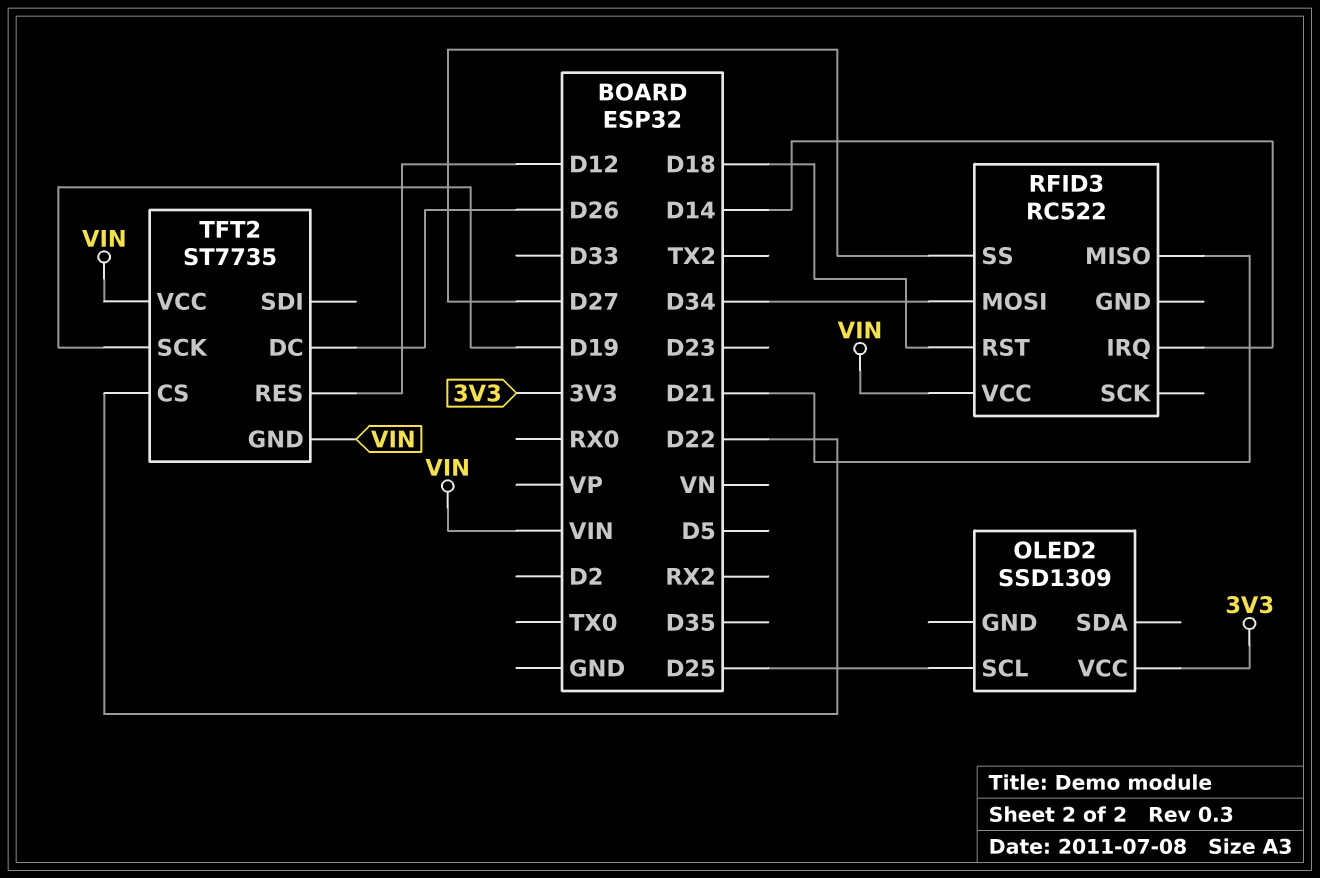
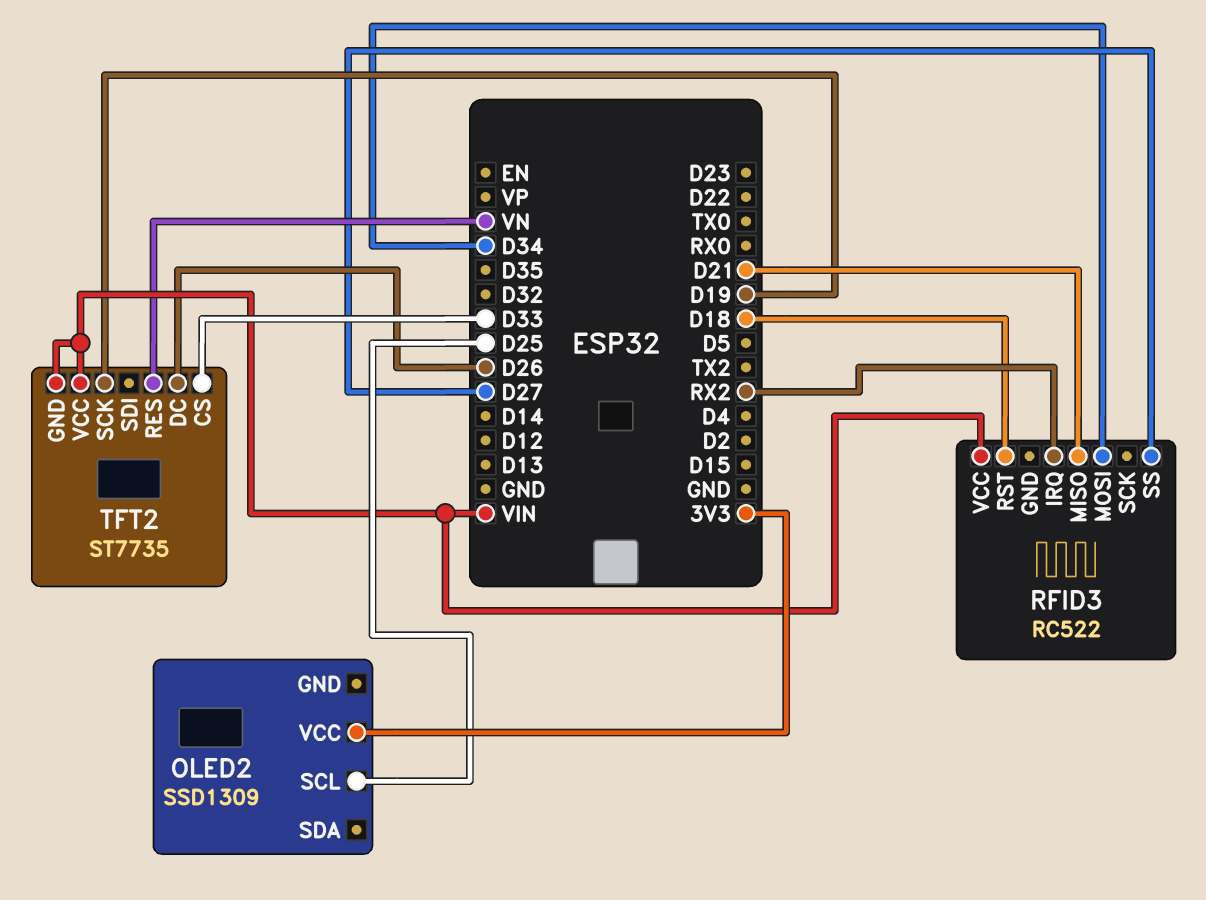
RFID3 pin IRQ: D14 -> RX2
TFT2 pin CS: D22 -> D33
TFT2 pin RES: D12 -> VN

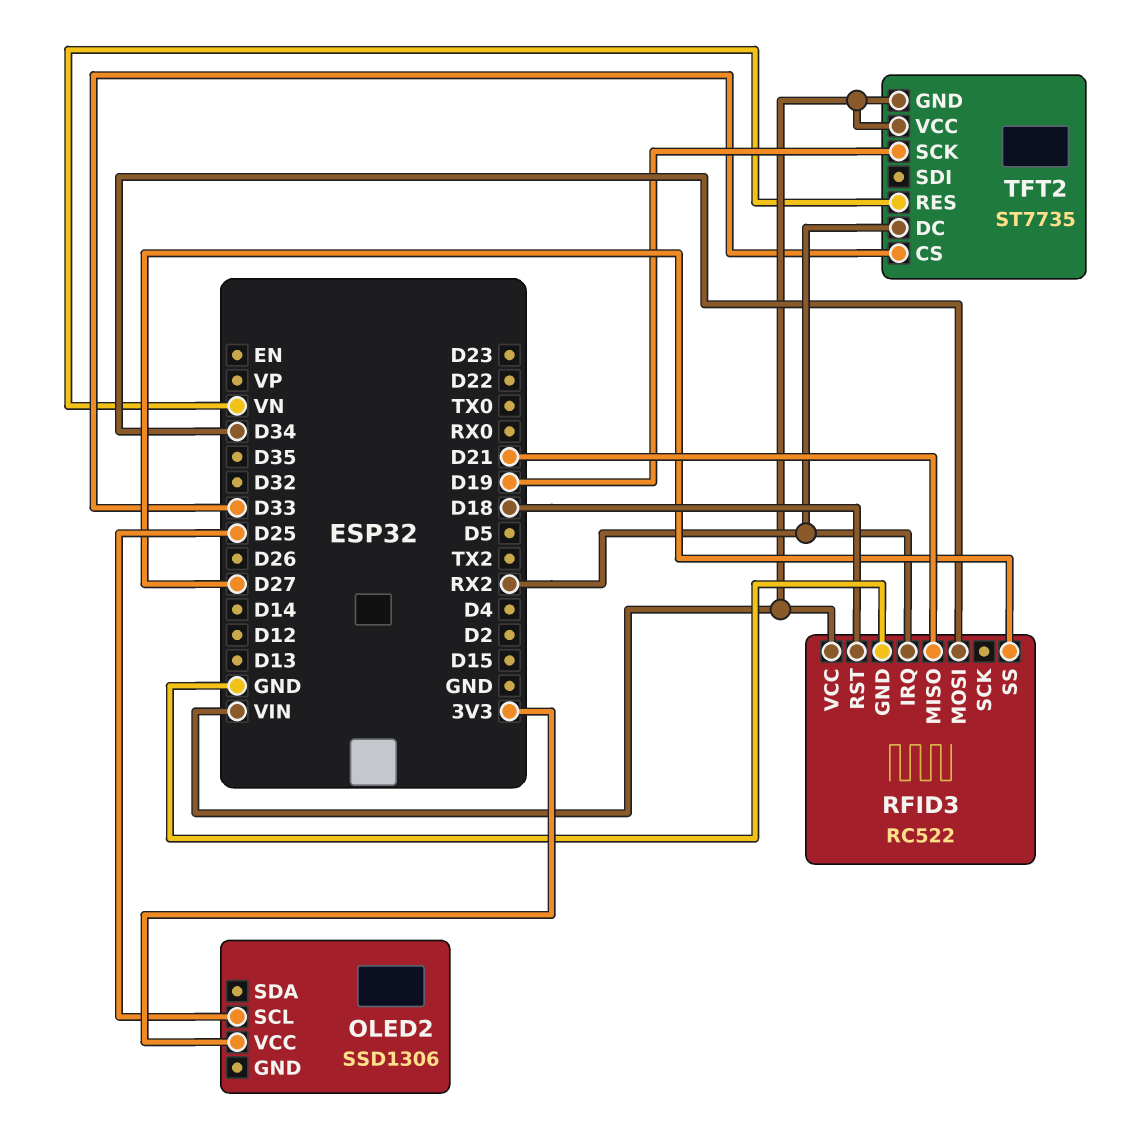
OLED2: SSD1309 -> SSD1306
RFID3 pin GND: none -> GND
TFT2 pin DC: D26 -> RX2

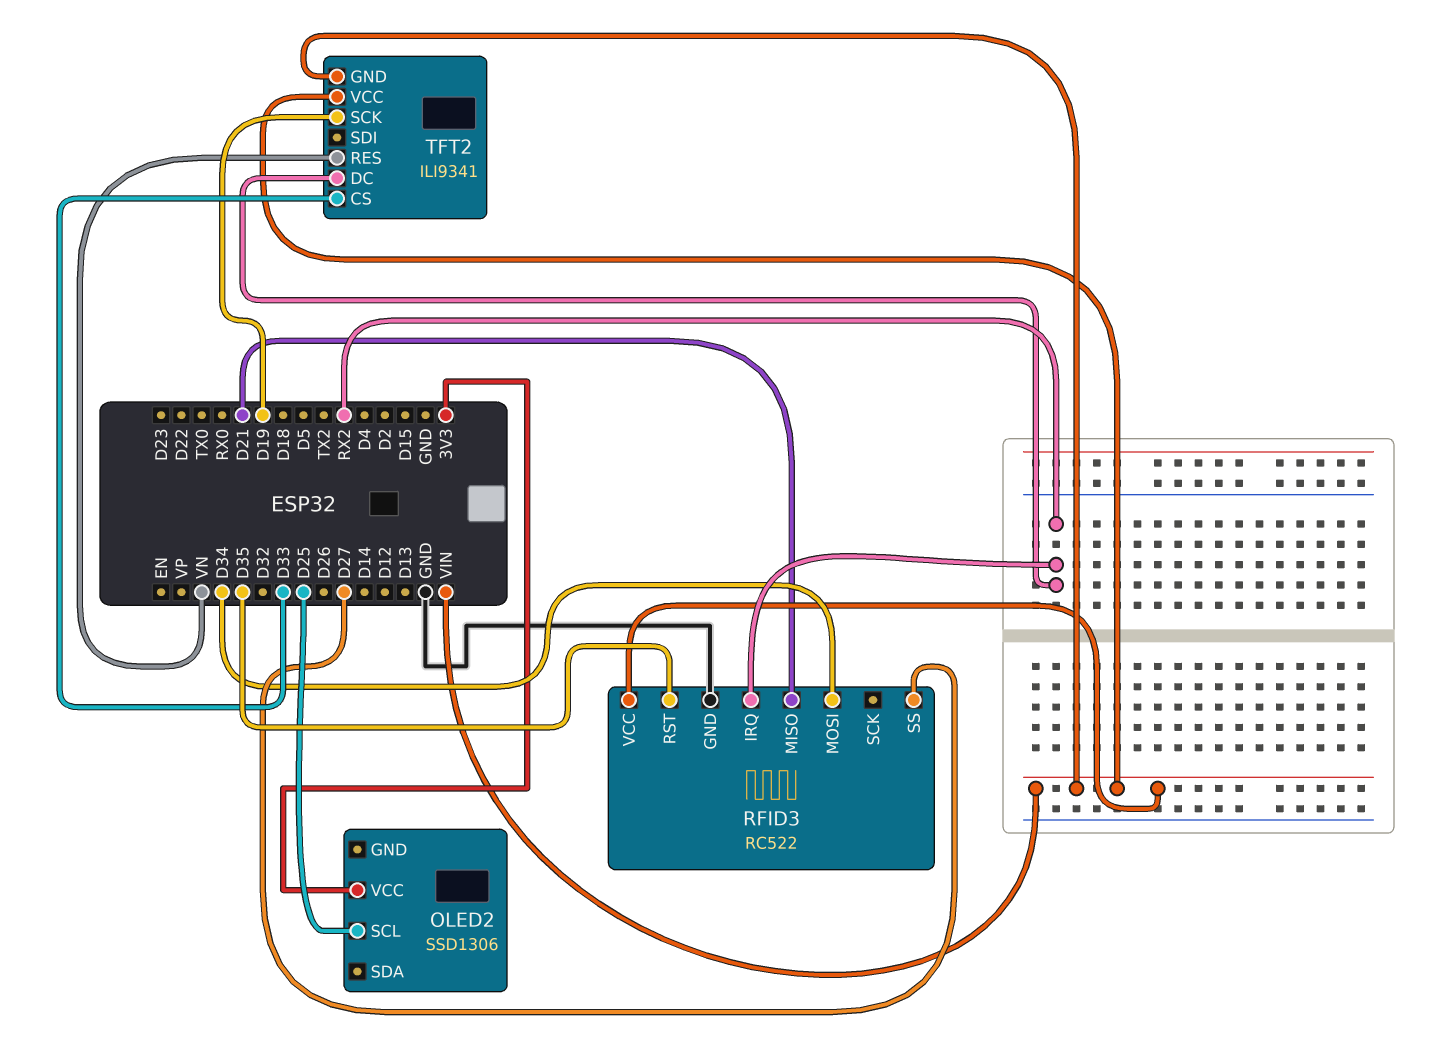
RFID3 pin RST: D18 -> D35
TFT2: ST7735 -> ILI9341

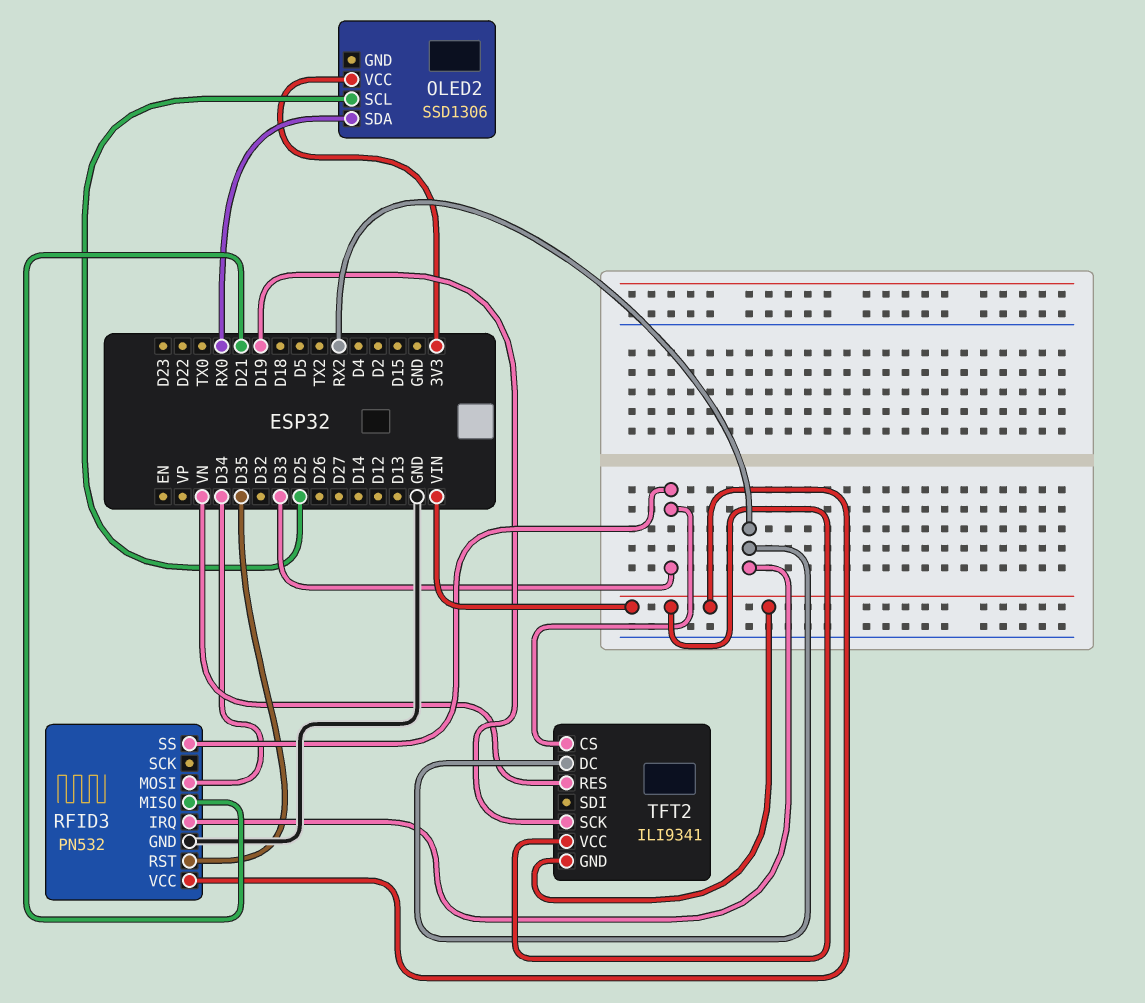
OLED2 pin SDA: none -> RX0
RFID3: RC522 -> PN532
RFID3 pin SS: D27 -> D33

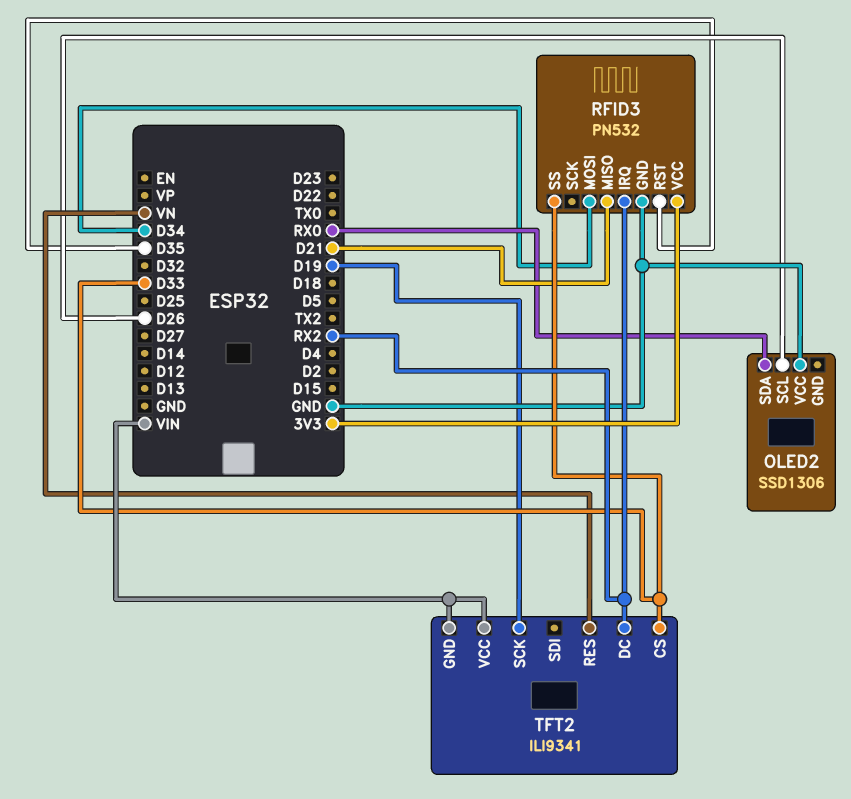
OLED2 pin SCL: D25 -> D26
OLED2 pin VCC: 3V3 -> GND
RFID3 pin VCC: VIN -> 3V3

